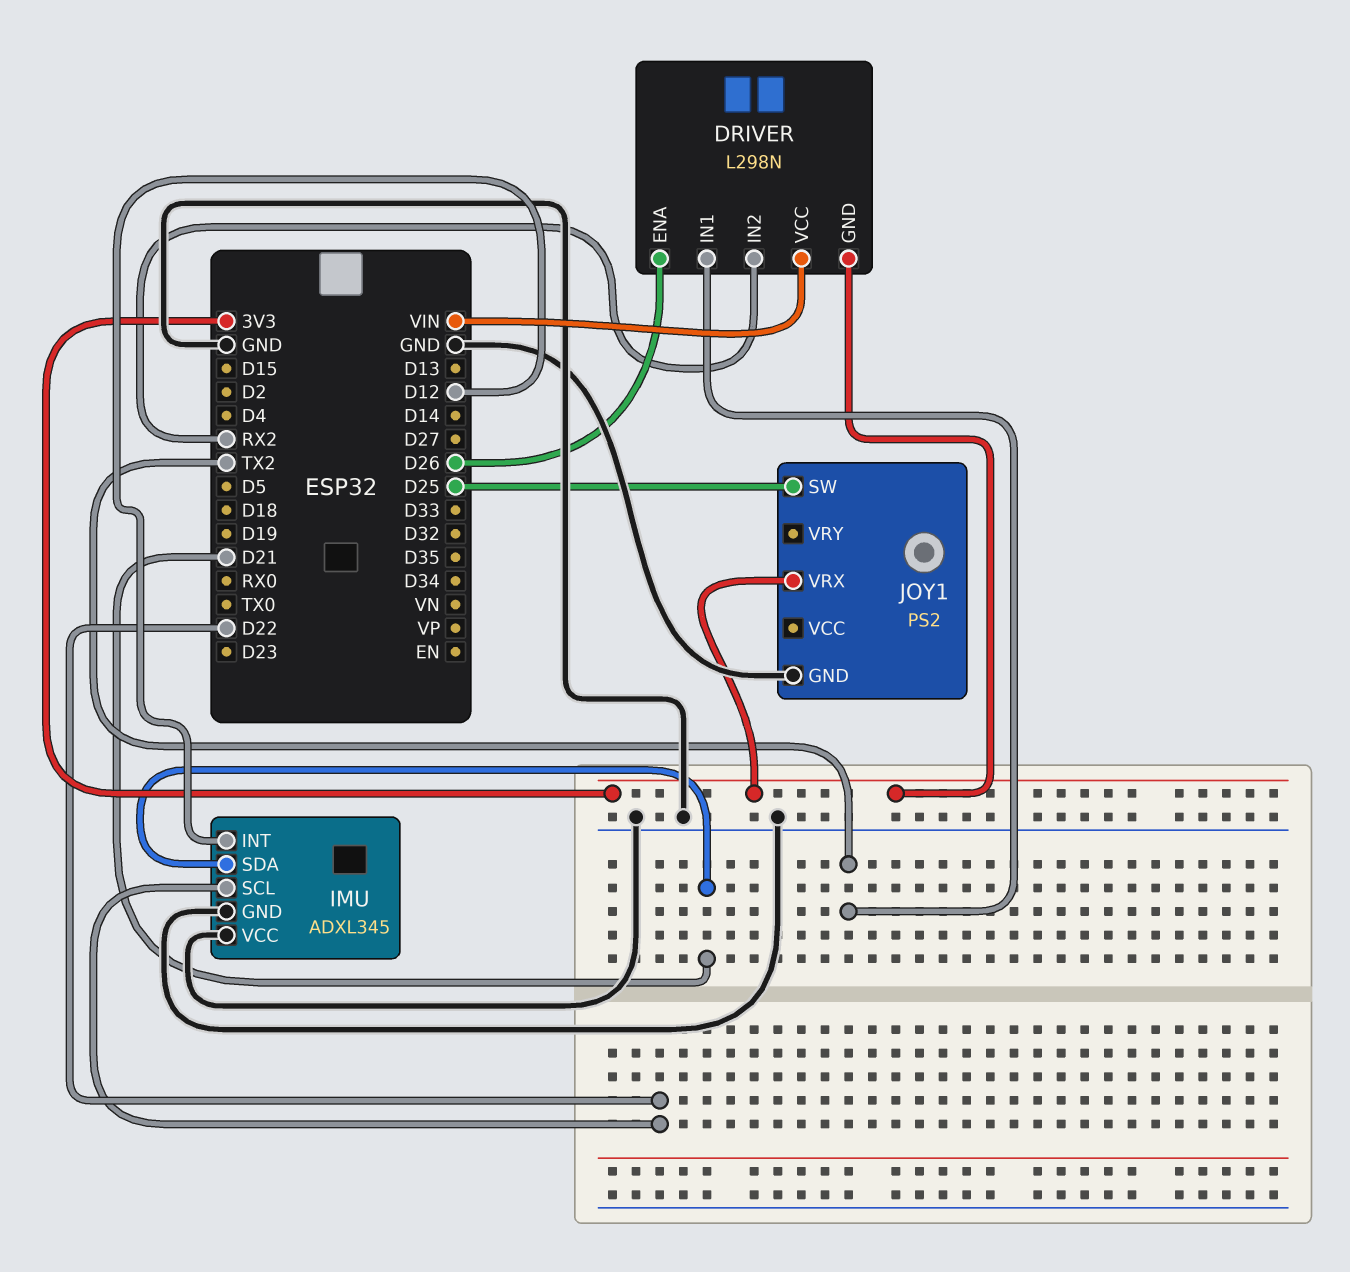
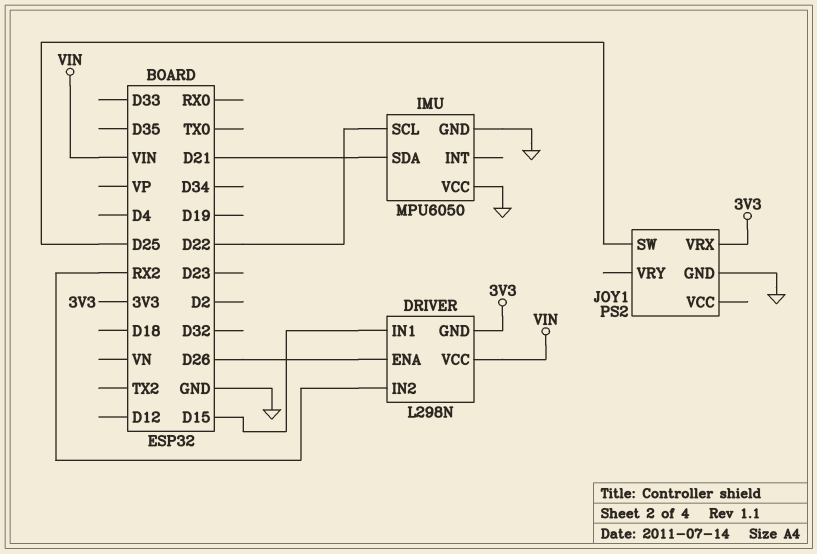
DRIVER pin IN1: TX2 -> D15
IMU: ADXL345 -> MPU6050
IMU pin INT: D12 -> none

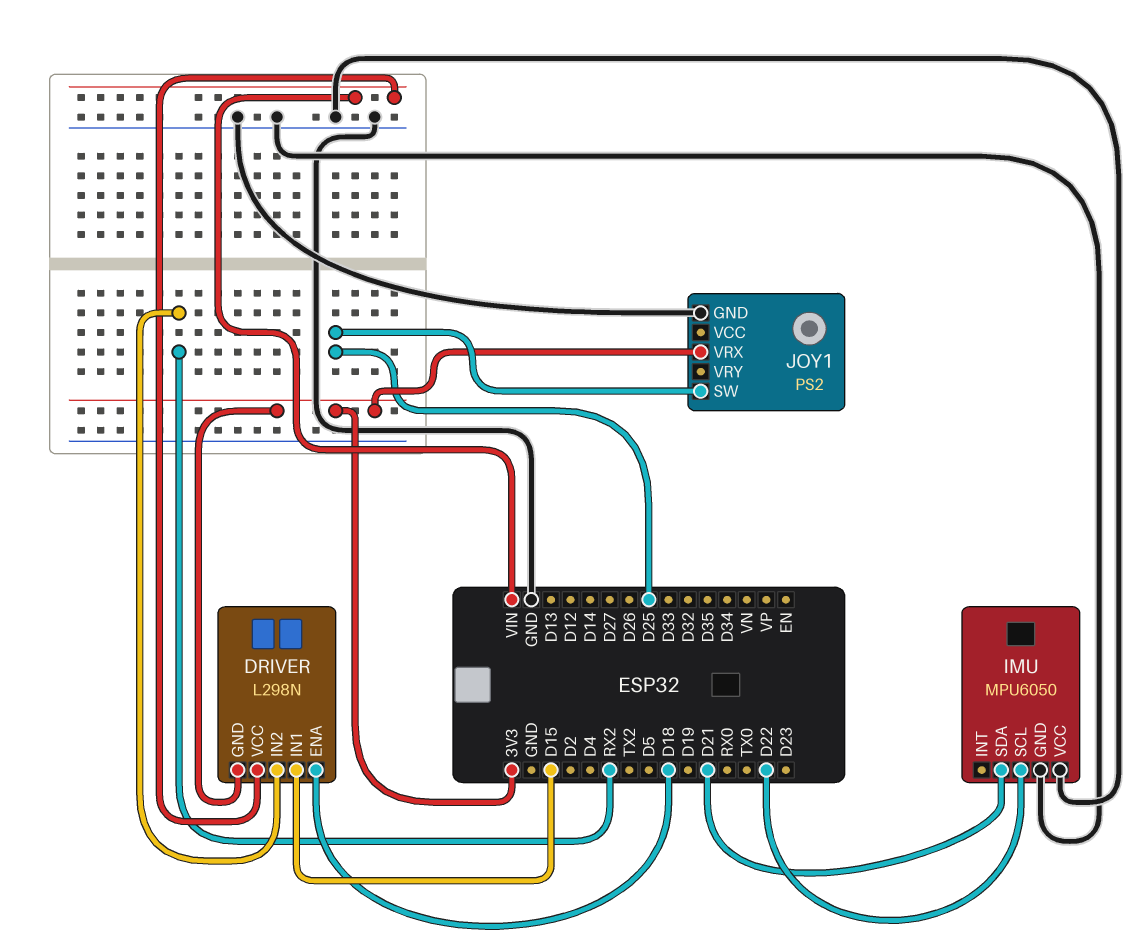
DRIVER pin ENA: D26 -> D18

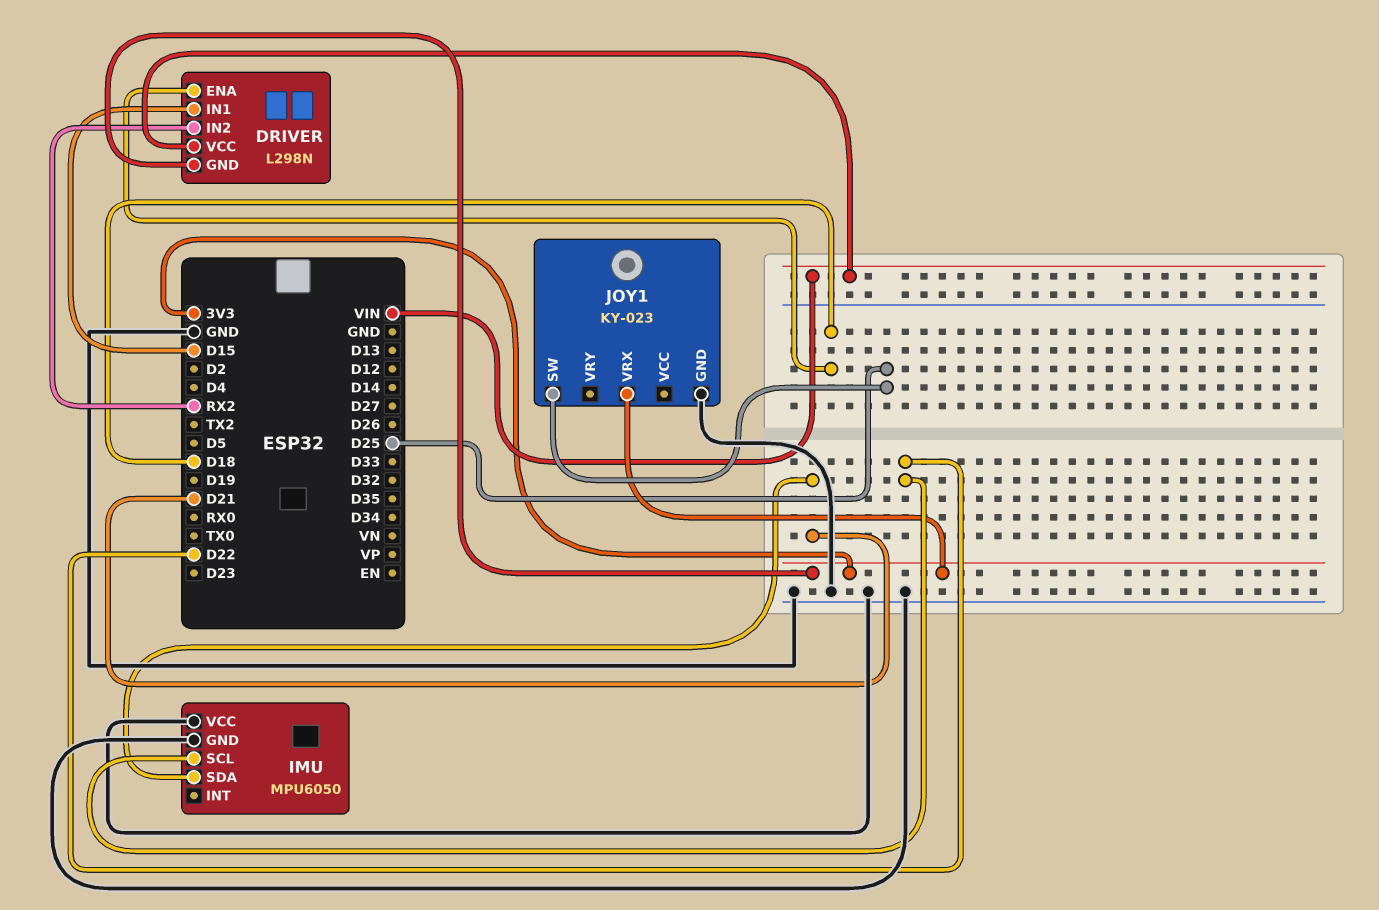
JOY1: PS2 -> KY-023

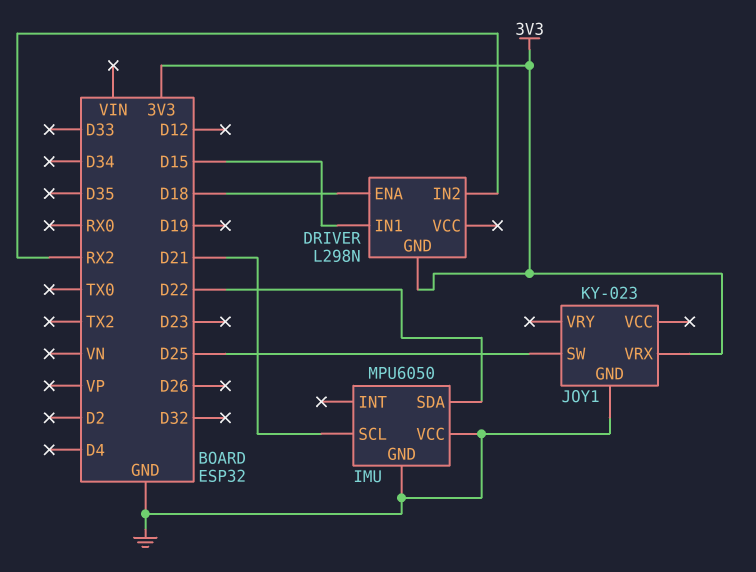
DRIVER pin VCC: VIN -> none
IMU pin SCL: D22 -> D21
IMU pin SDA: D21 -> D22

